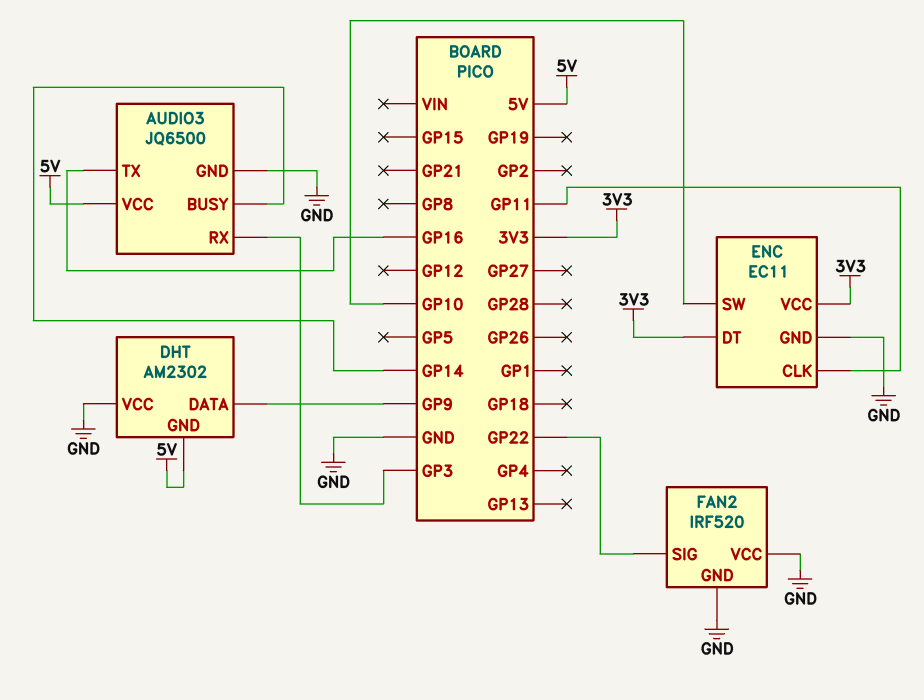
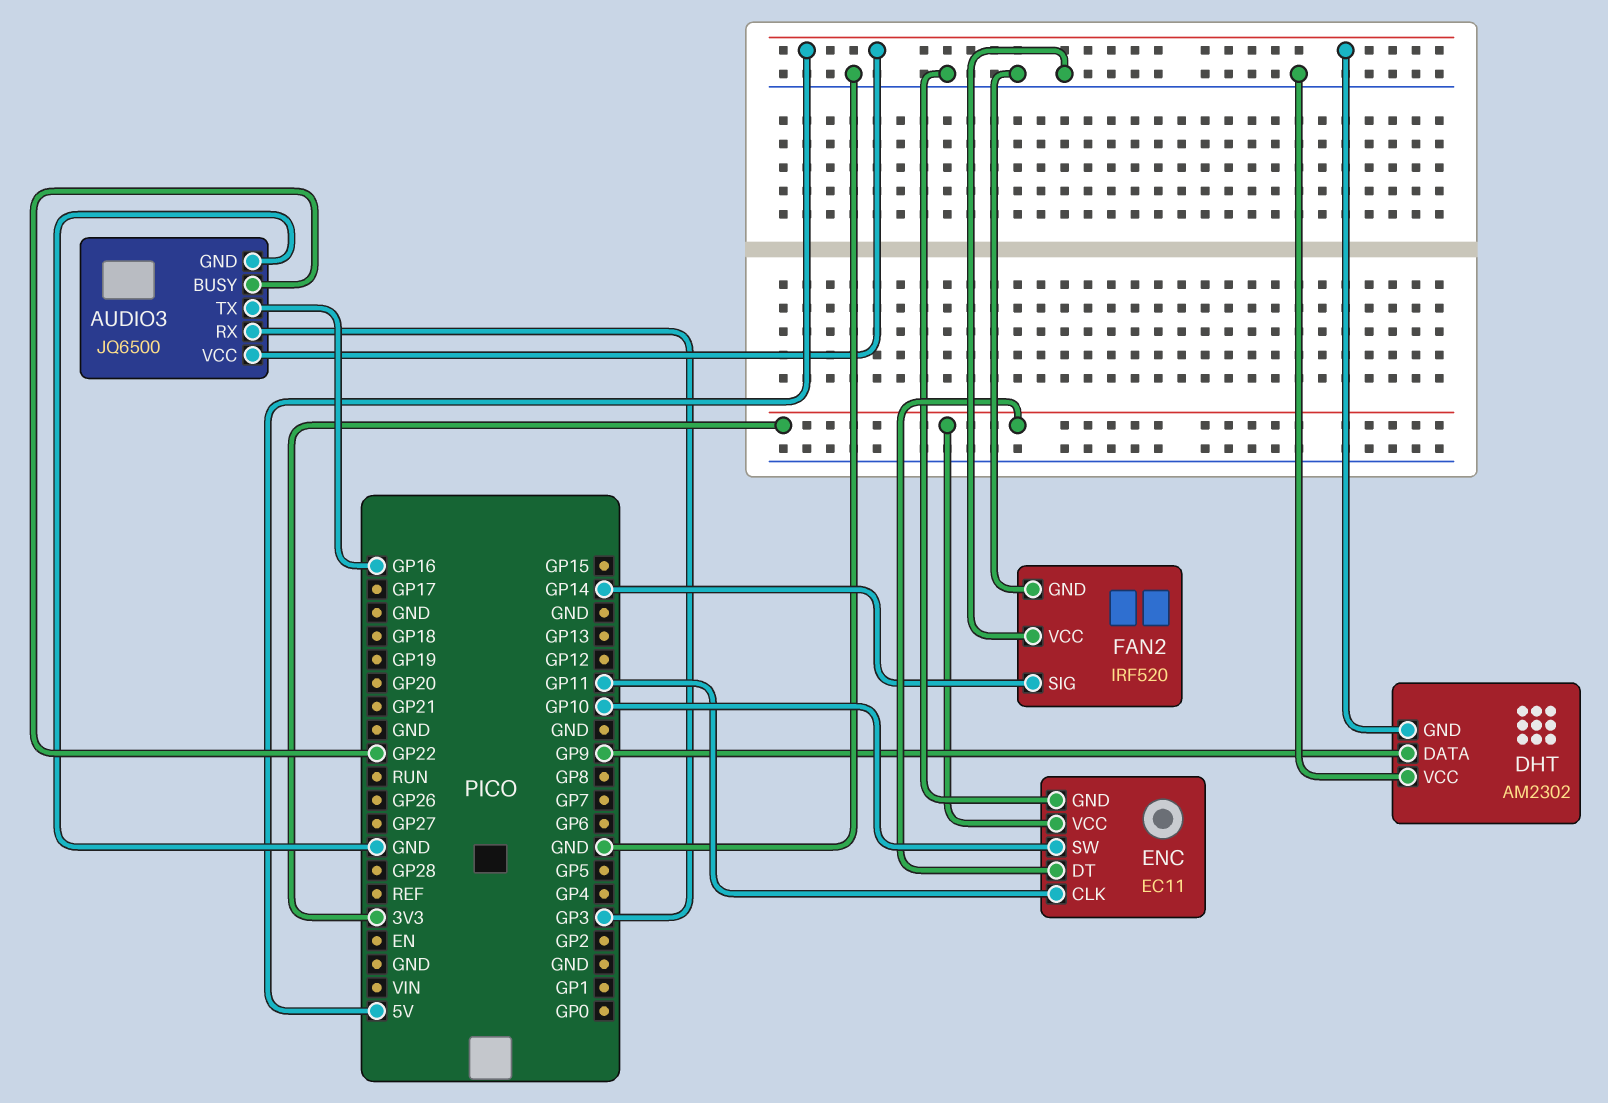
AUDIO3 pin BUSY: GP14 -> GP22
FAN2 pin SIG: GP22 -> GP14

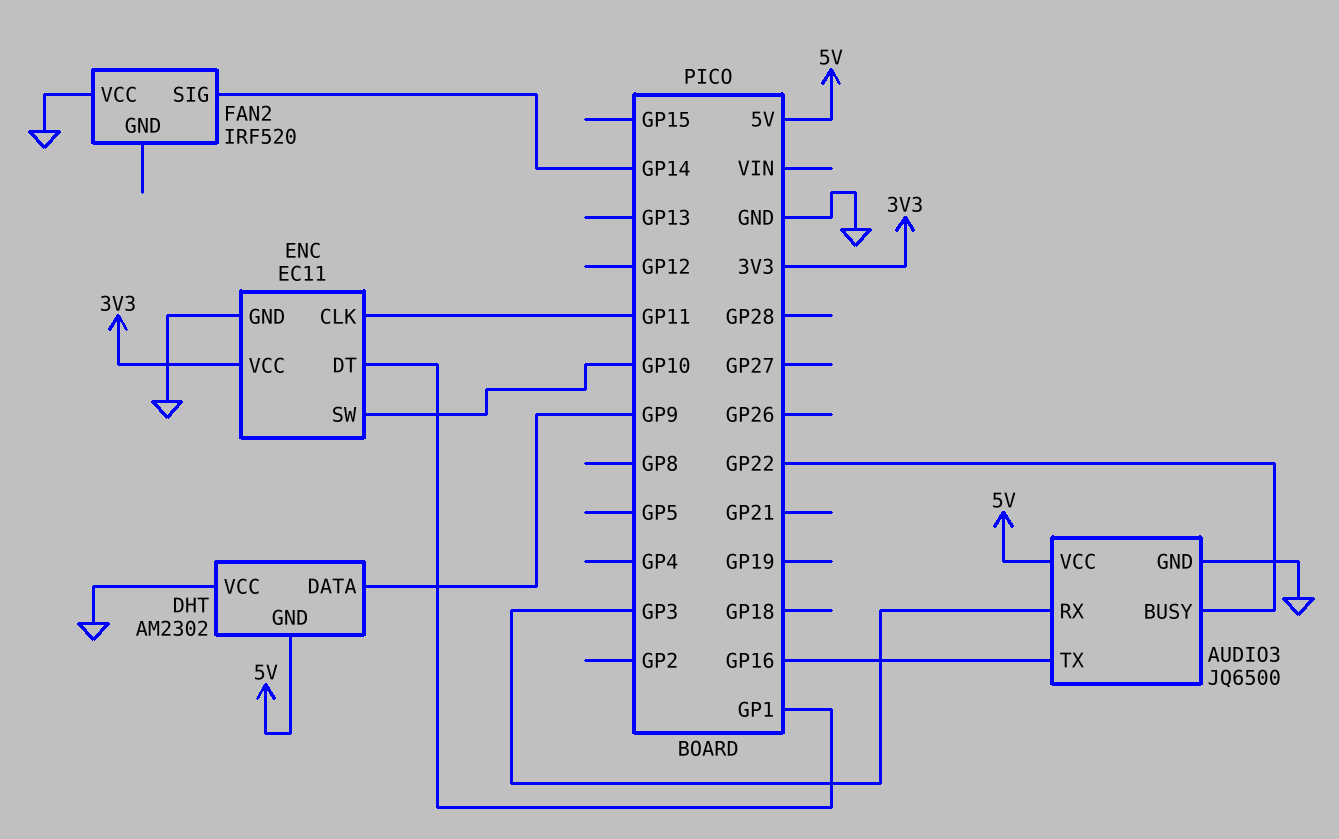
ENC pin DT: 3V3 -> GP1
FAN2 pin GND: GND -> none

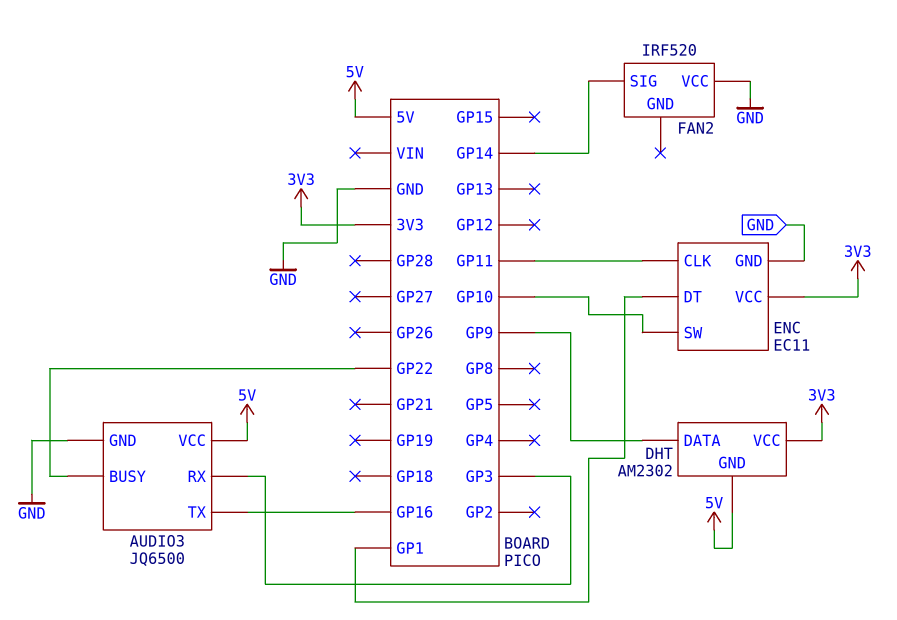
DHT pin VCC: GND -> 3V3

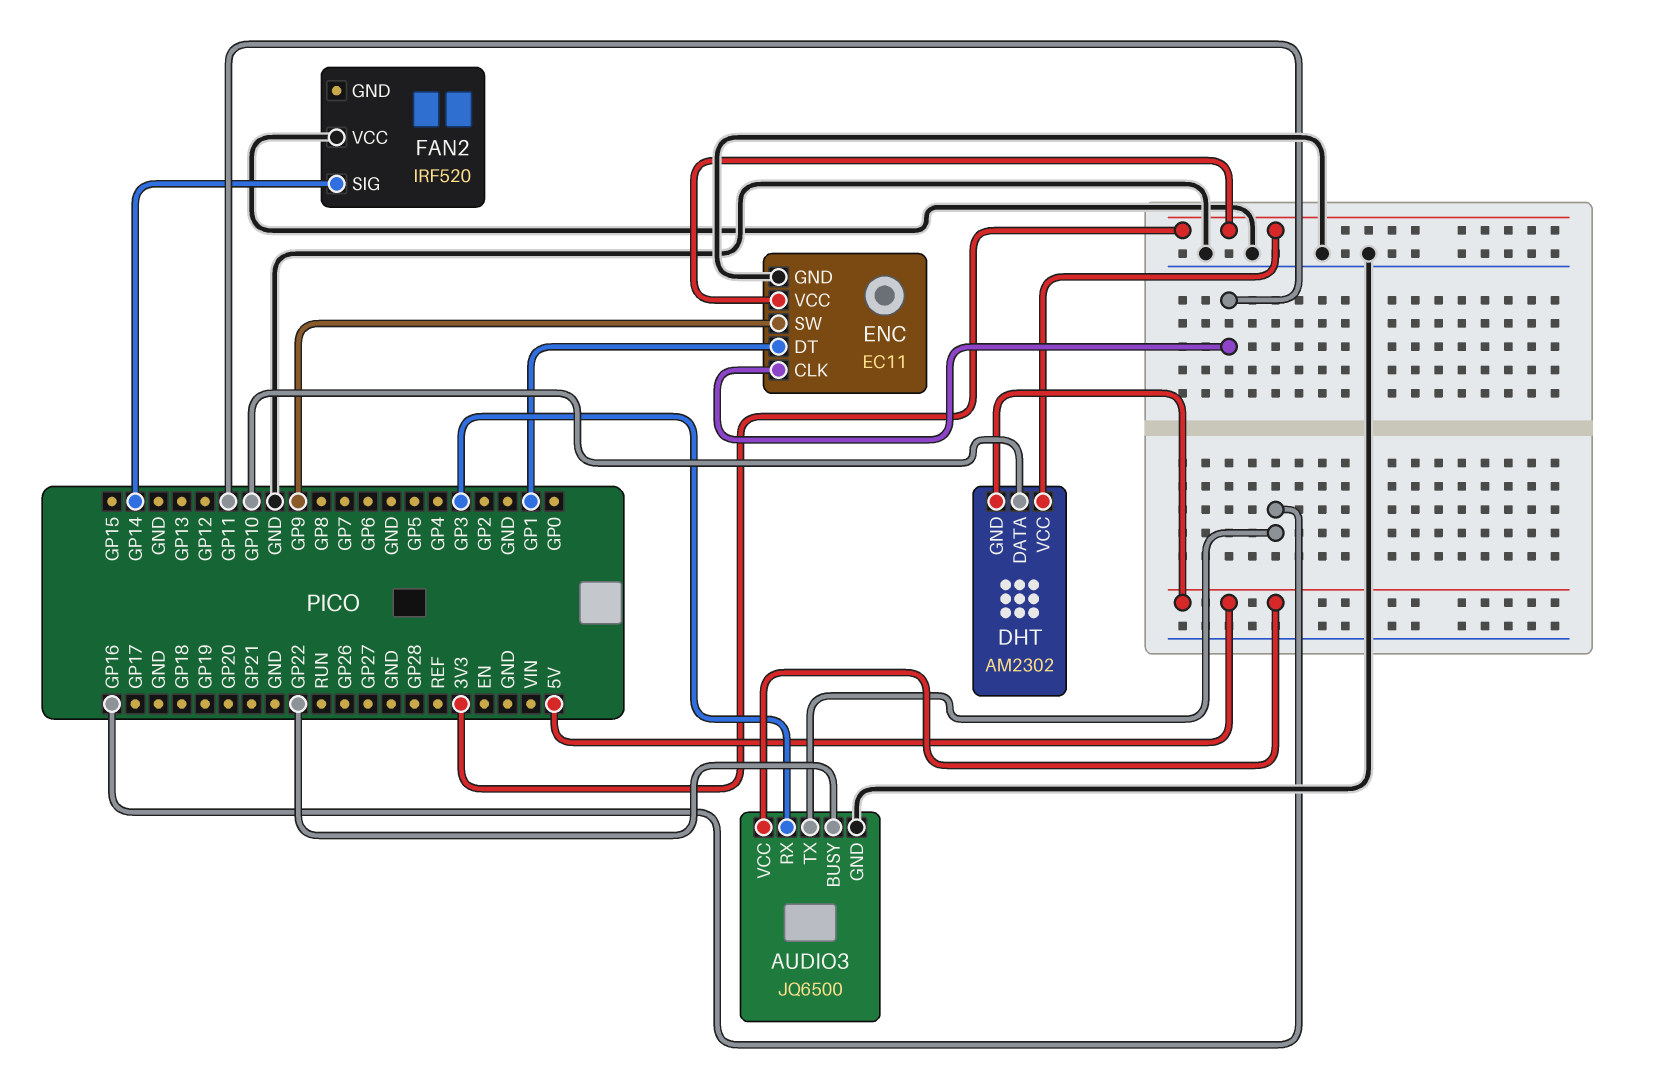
DHT pin DATA: GP9 -> GP10
ENC pin SW: GP10 -> GP9

